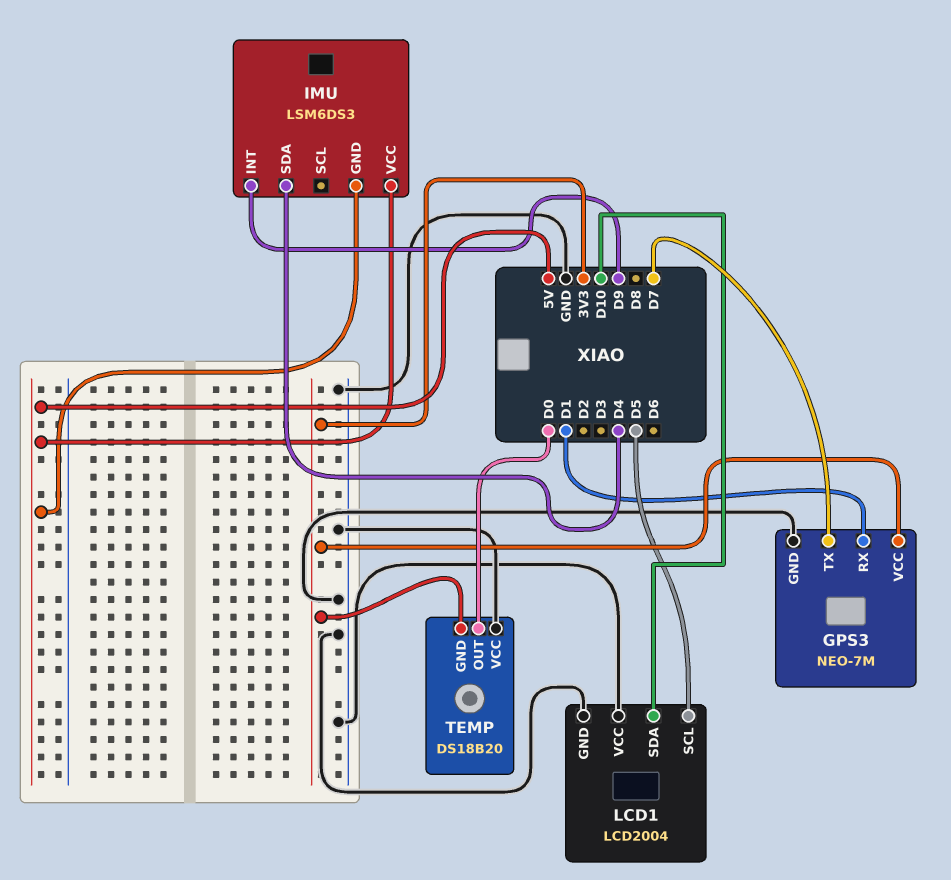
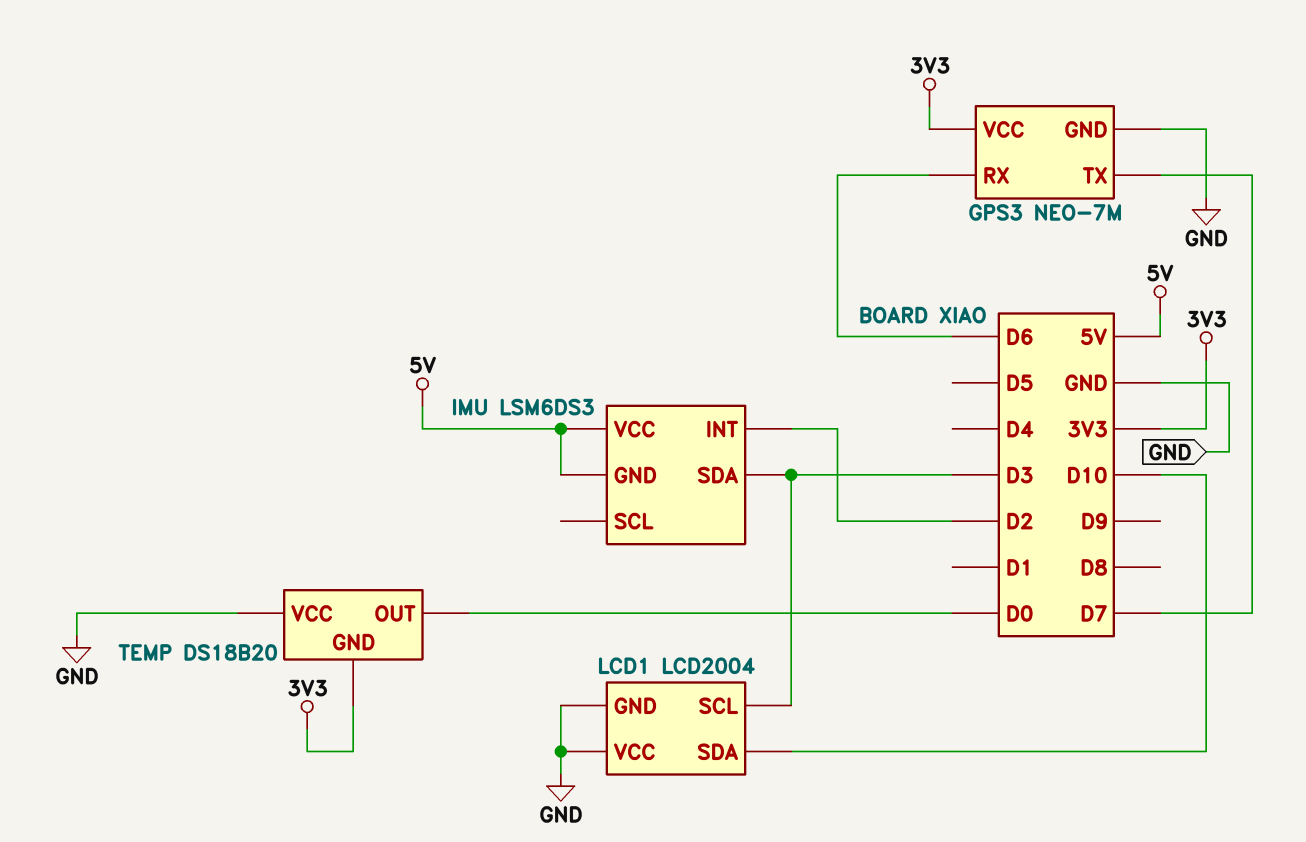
GPS3 pin RX: D1 -> D6
IMU pin INT: D9 -> D2
IMU pin SDA: D4 -> D3
LCD1 pin SCL: D5 -> D3

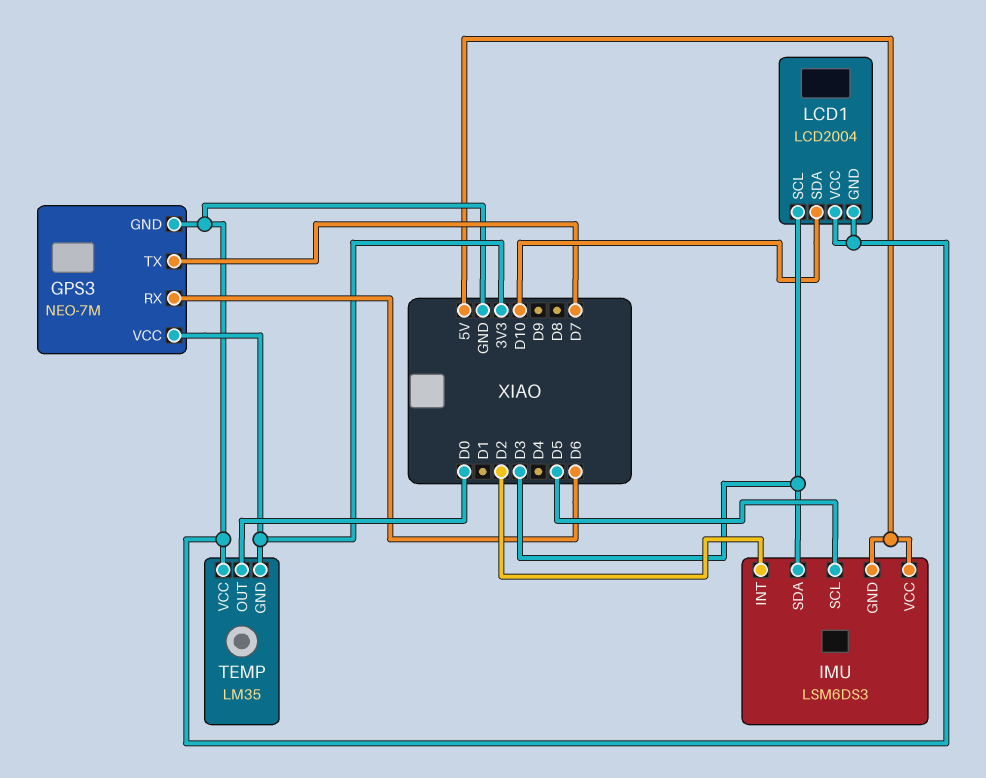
IMU pin SCL: none -> D5
TEMP: DS18B20 -> LM35

